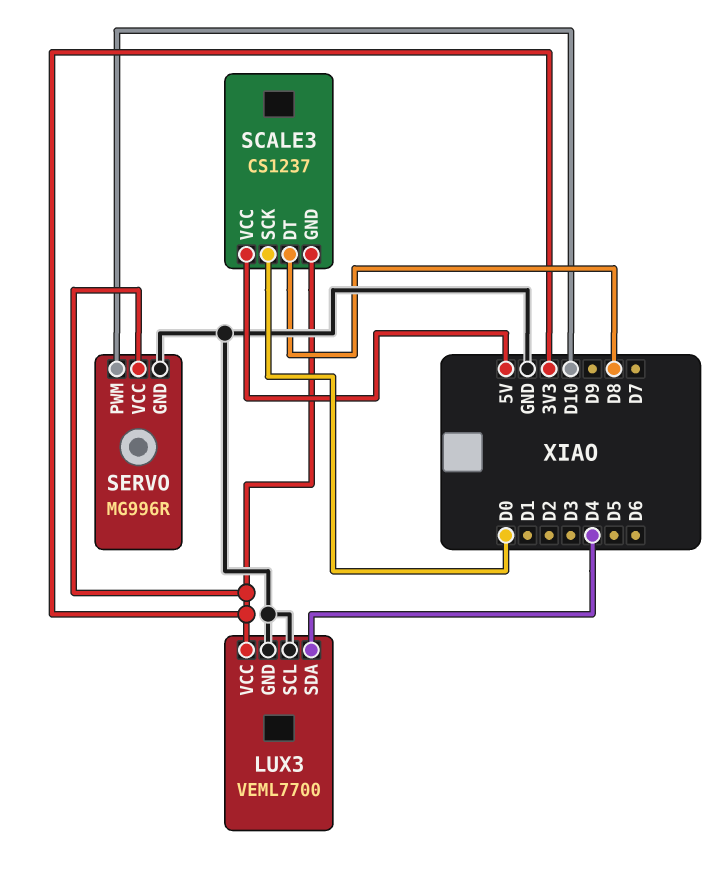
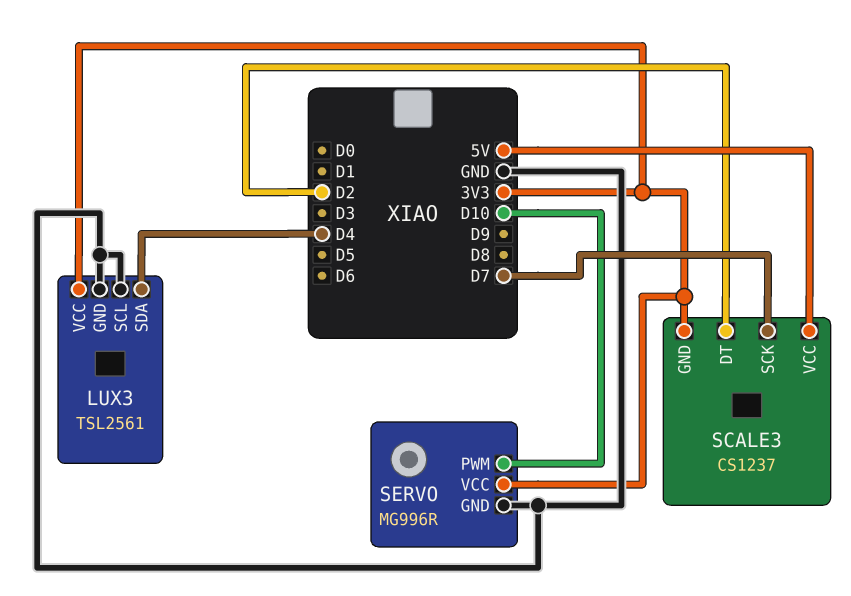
LUX3: VEML7700 -> TSL2561
SCALE3 pin DT: D8 -> D2
SCALE3 pin SCK: D0 -> D7

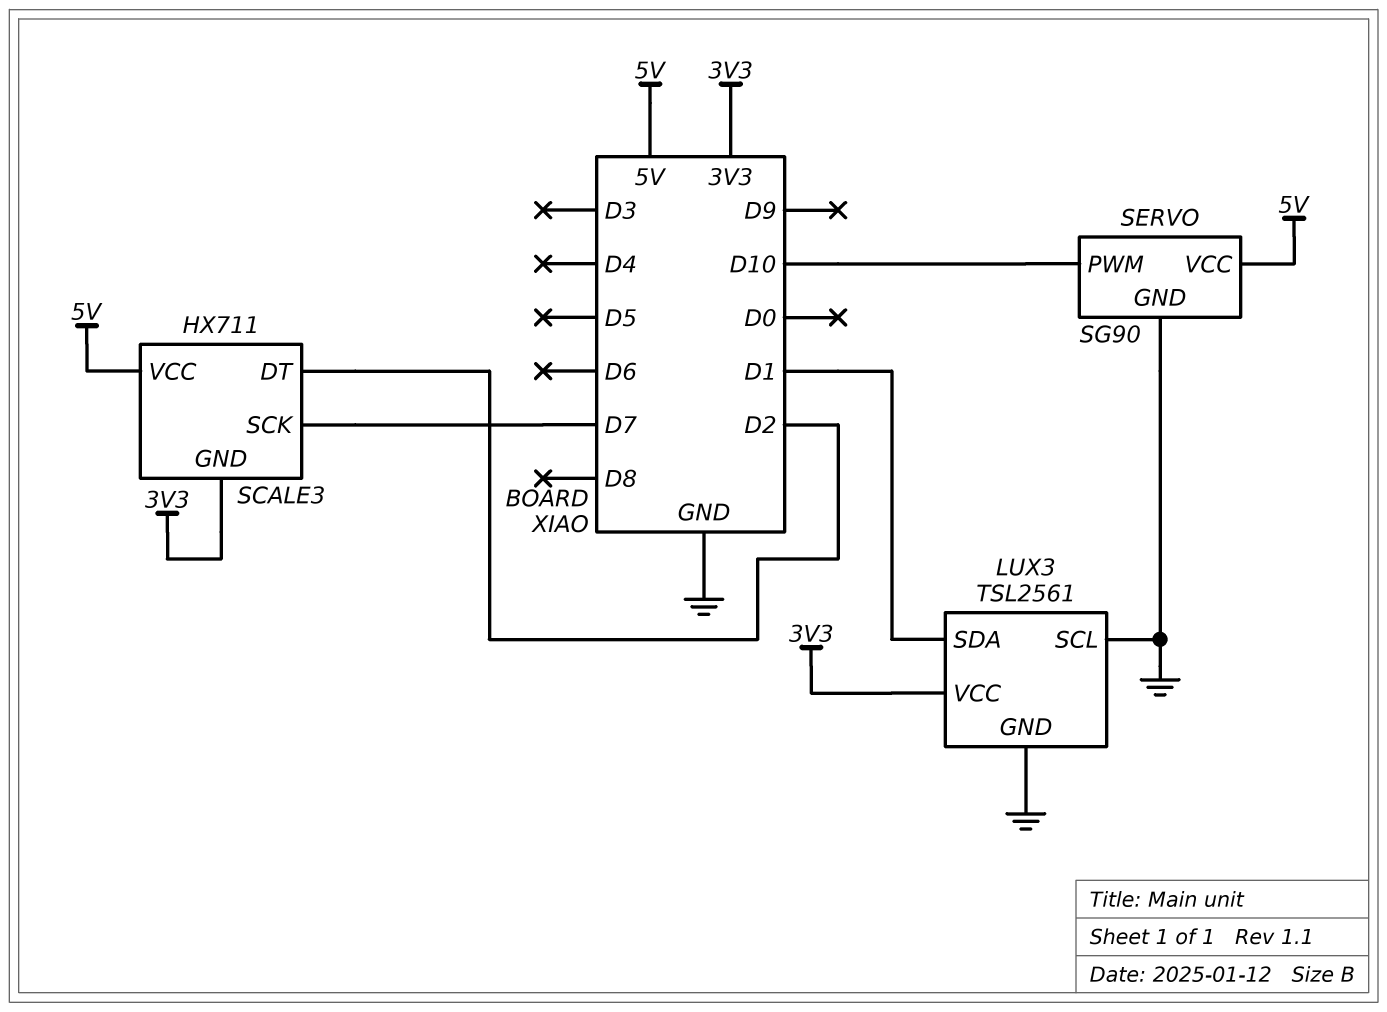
LUX3 pin SDA: D4 -> D1
SCALE3: CS1237 -> HX711
SERVO: MG996R -> SG90
SERVO pin VCC: 3V3 -> 5V

